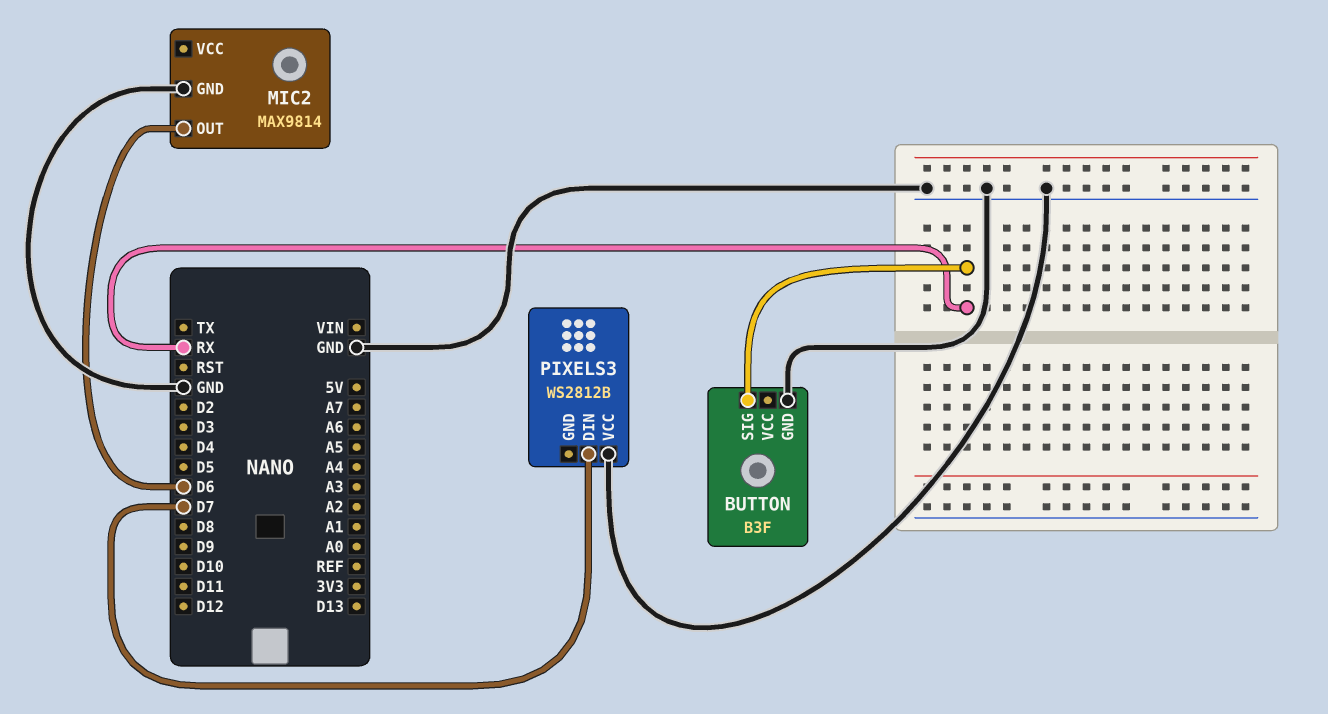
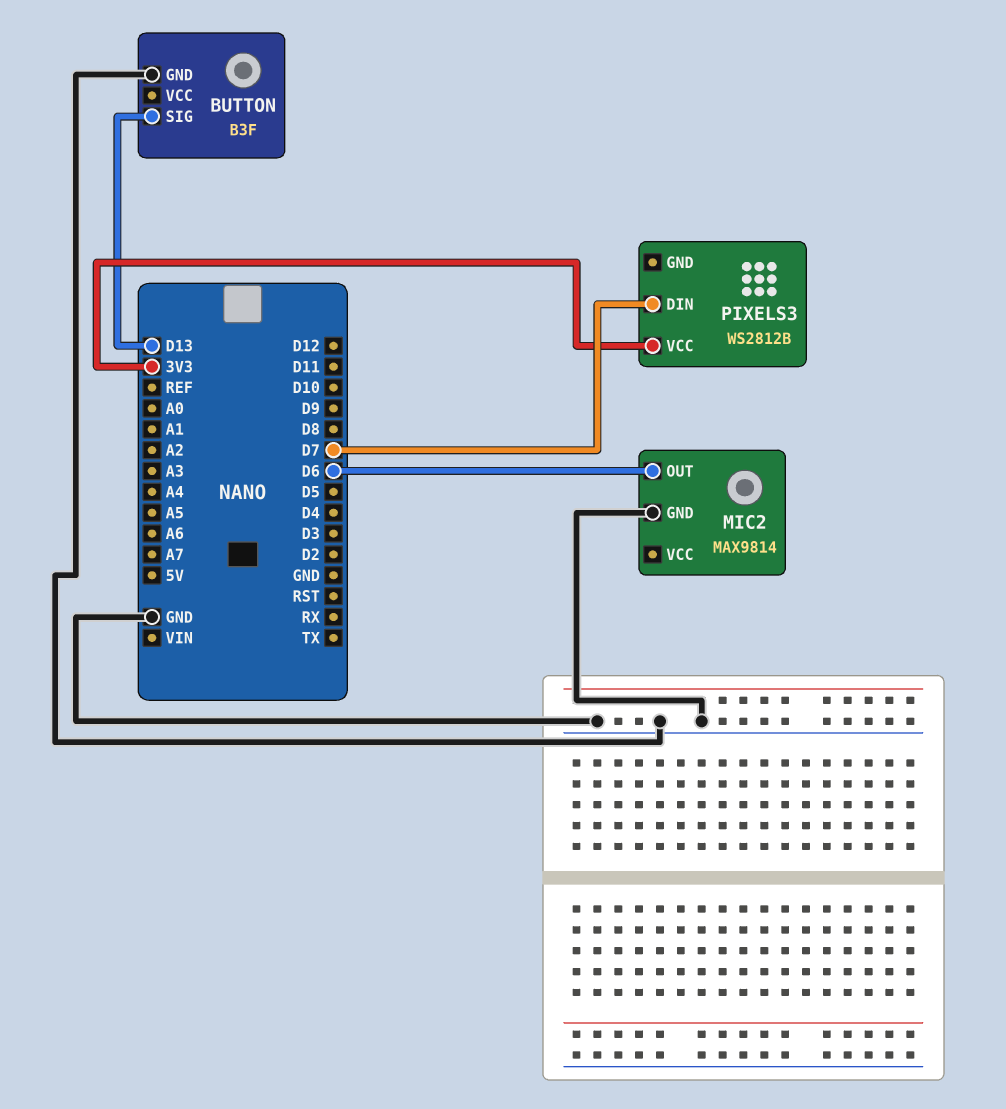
BUTTON pin SIG: RX -> D13
PIXELS3 pin VCC: GND -> 3V3

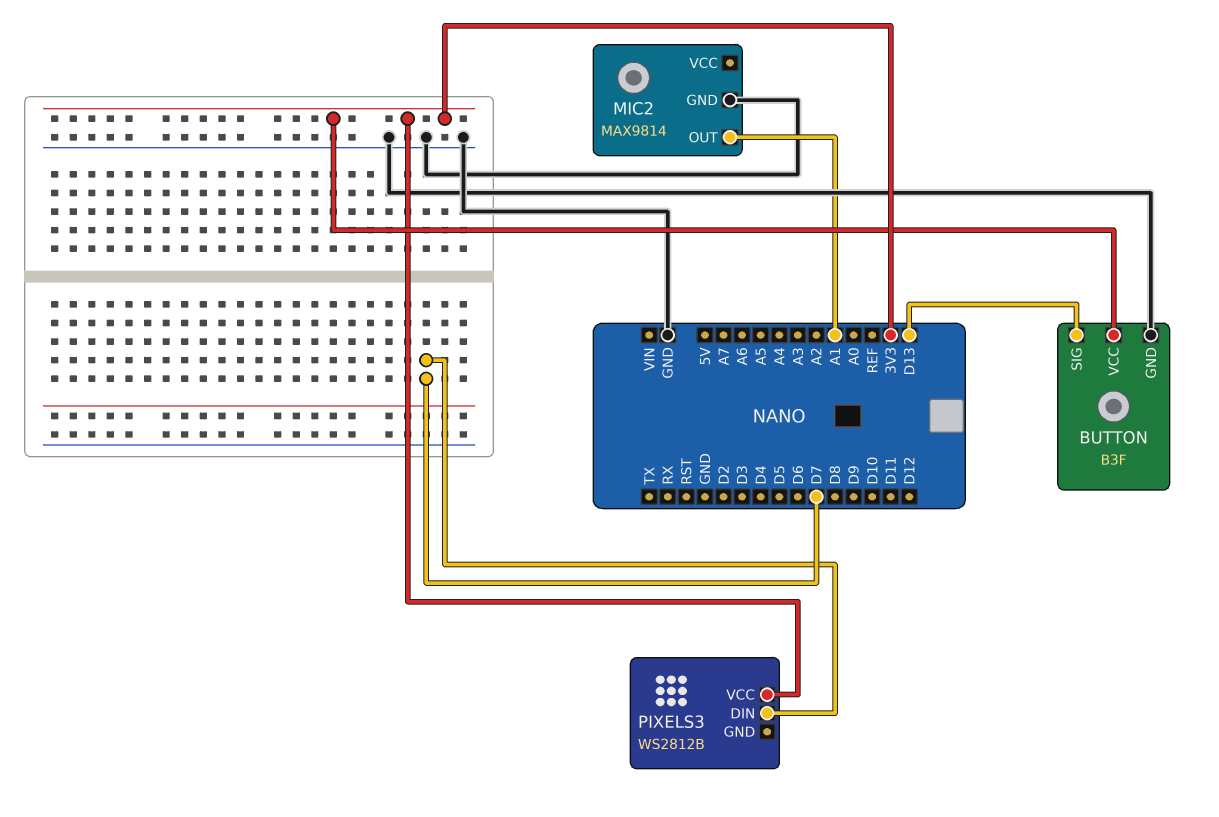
BUTTON pin VCC: none -> 3V3
MIC2 pin OUT: D6 -> A1

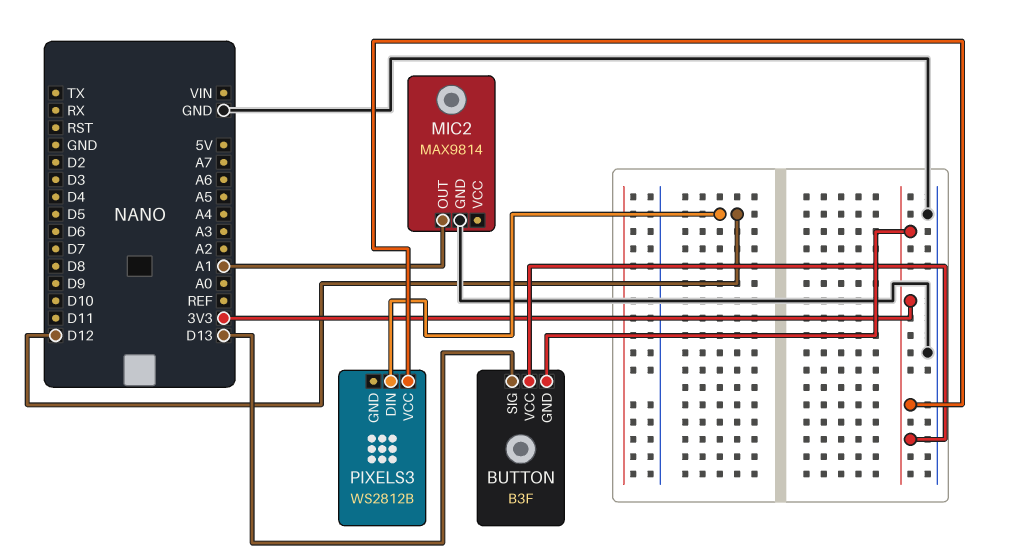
BUTTON pin GND: GND -> 3V3
PIXELS3 pin DIN: D7 -> D12

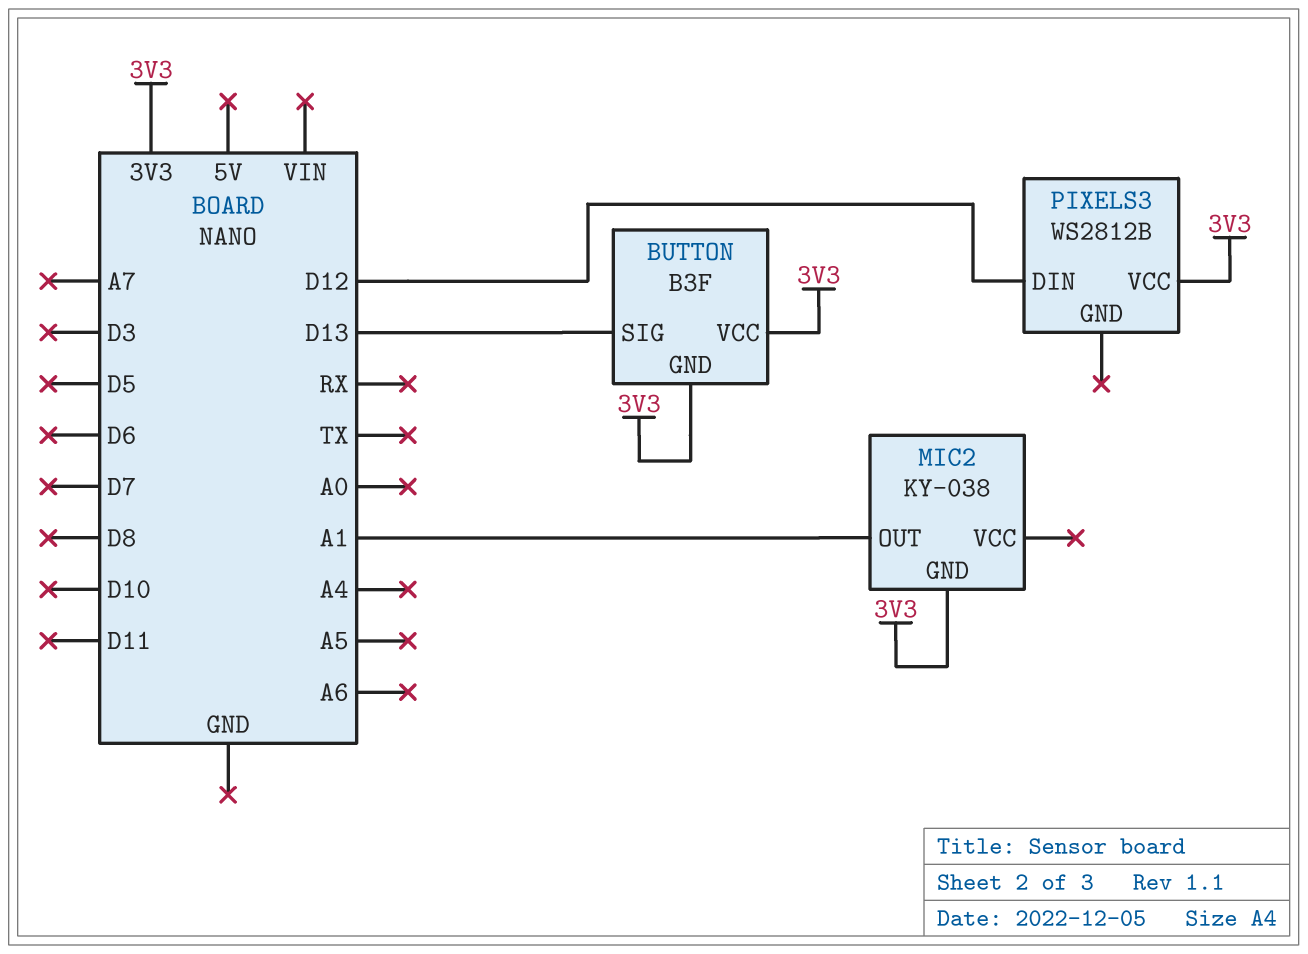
MIC2: MAX9814 -> KY-038
MIC2 pin GND: GND -> 3V3

